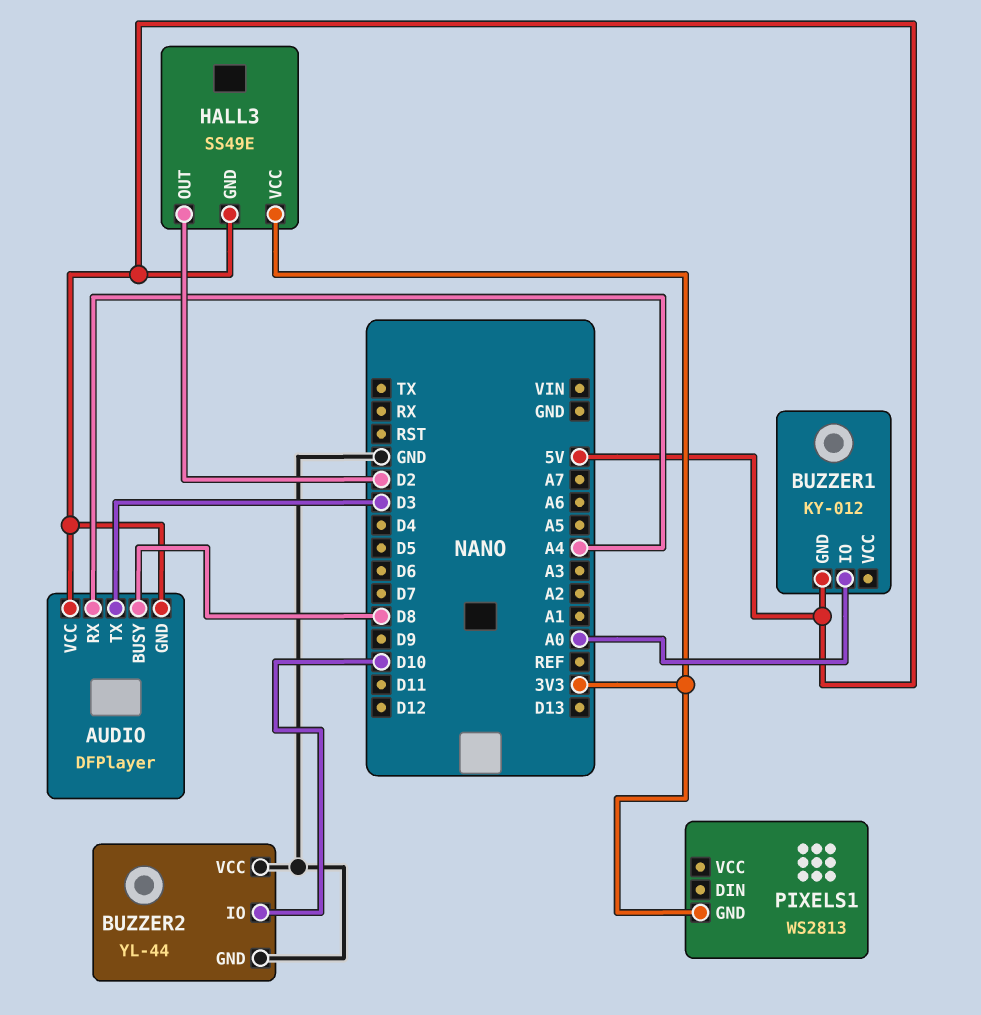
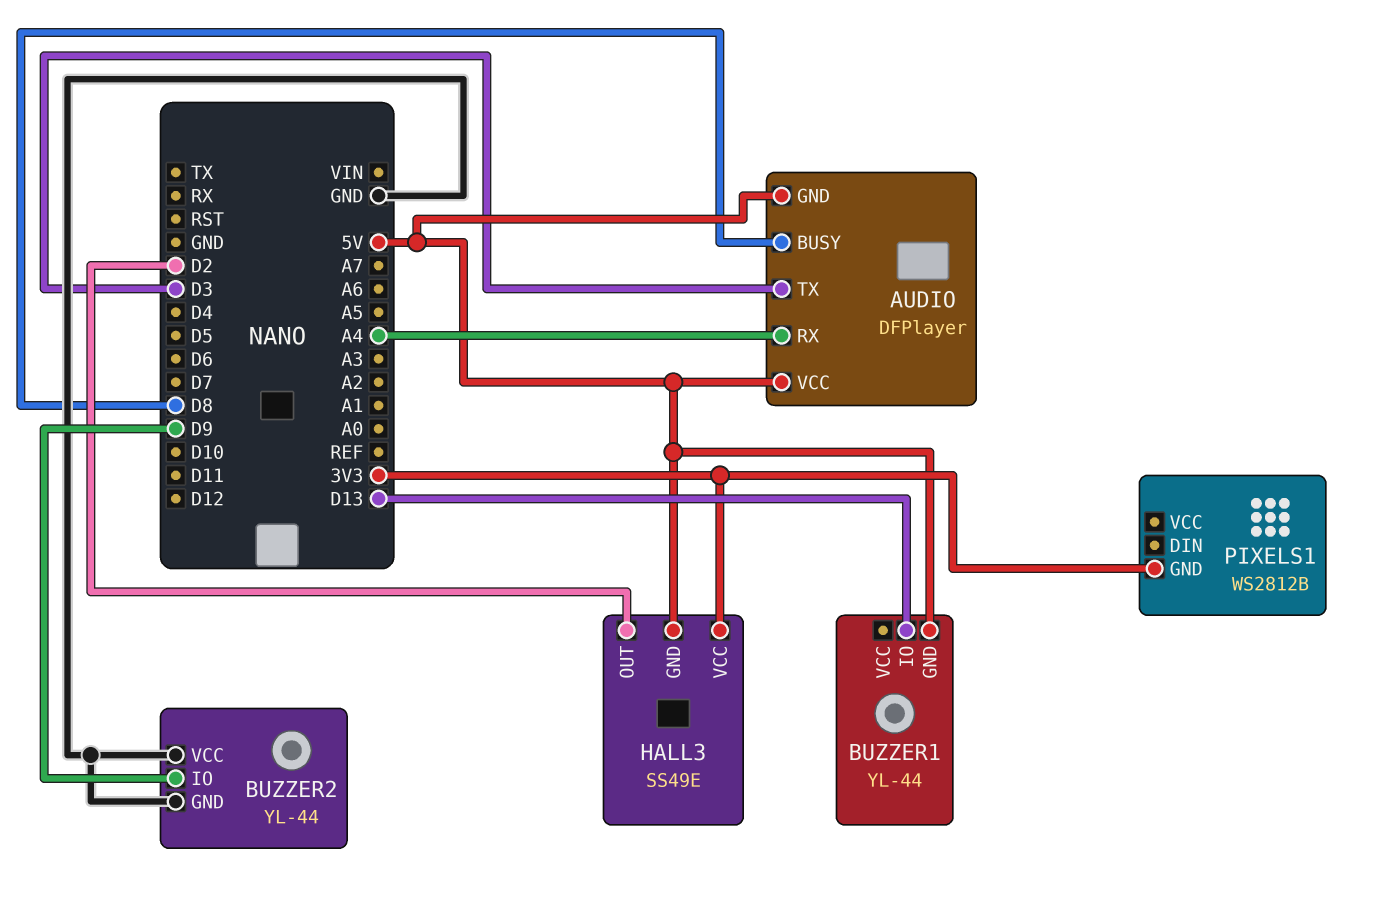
BUZZER1: KY-012 -> YL-44
BUZZER1 pin IO: A0 -> D13
BUZZER2 pin IO: D10 -> D9
PIXELS1: WS2813 -> WS2812B

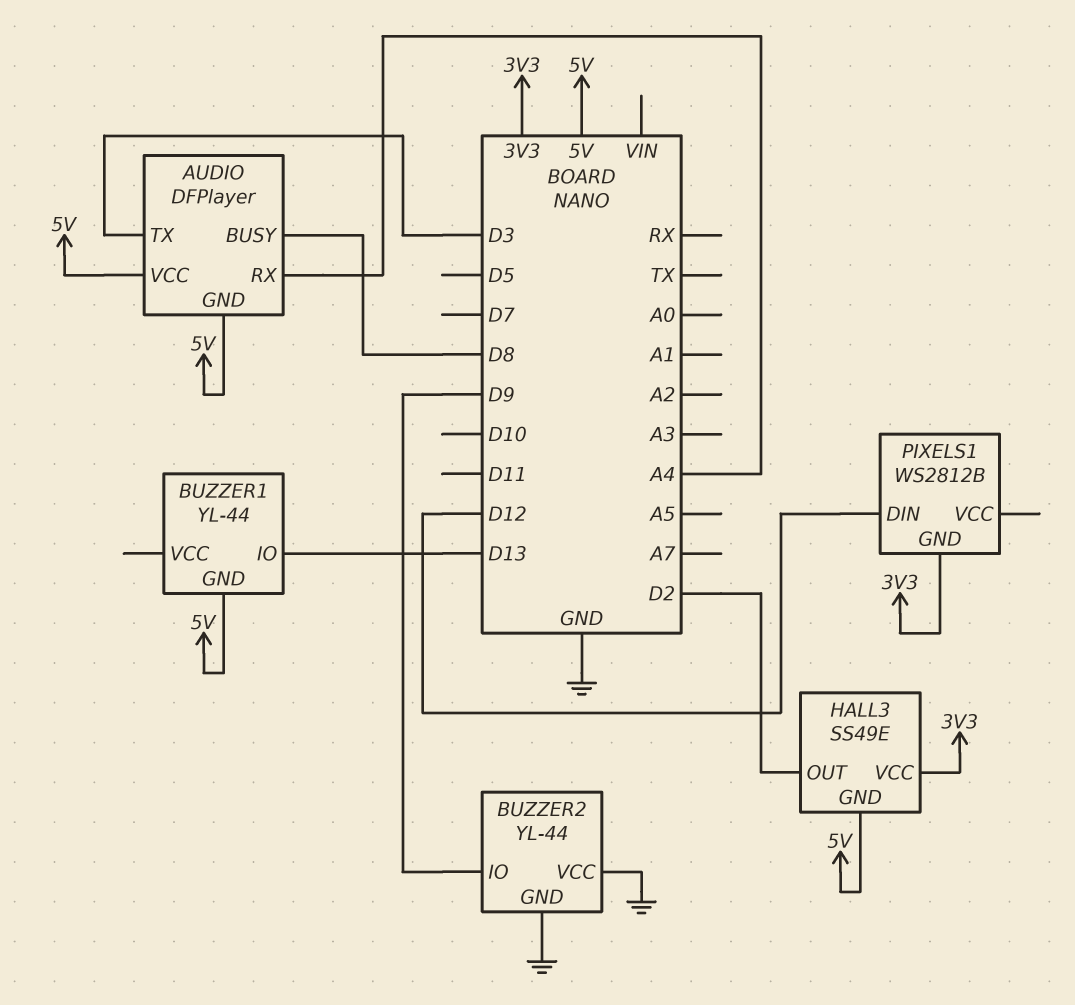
PIXELS1 pin DIN: none -> D12

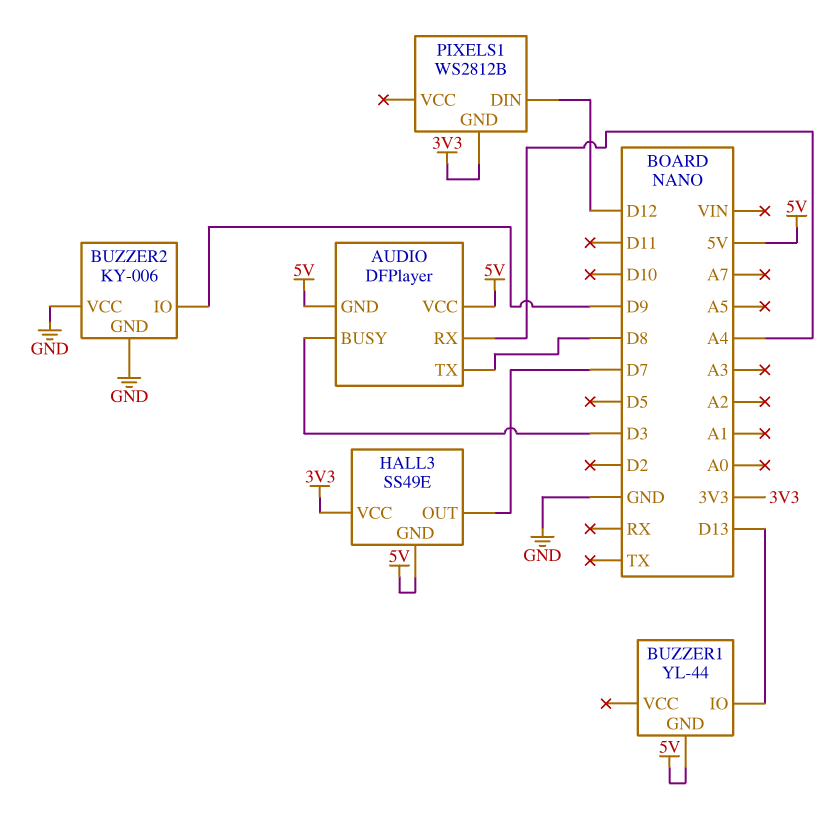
AUDIO pin BUSY: D8 -> D3
AUDIO pin TX: D3 -> D8
BUZZER2: YL-44 -> KY-006
HALL3 pin OUT: D2 -> D7

